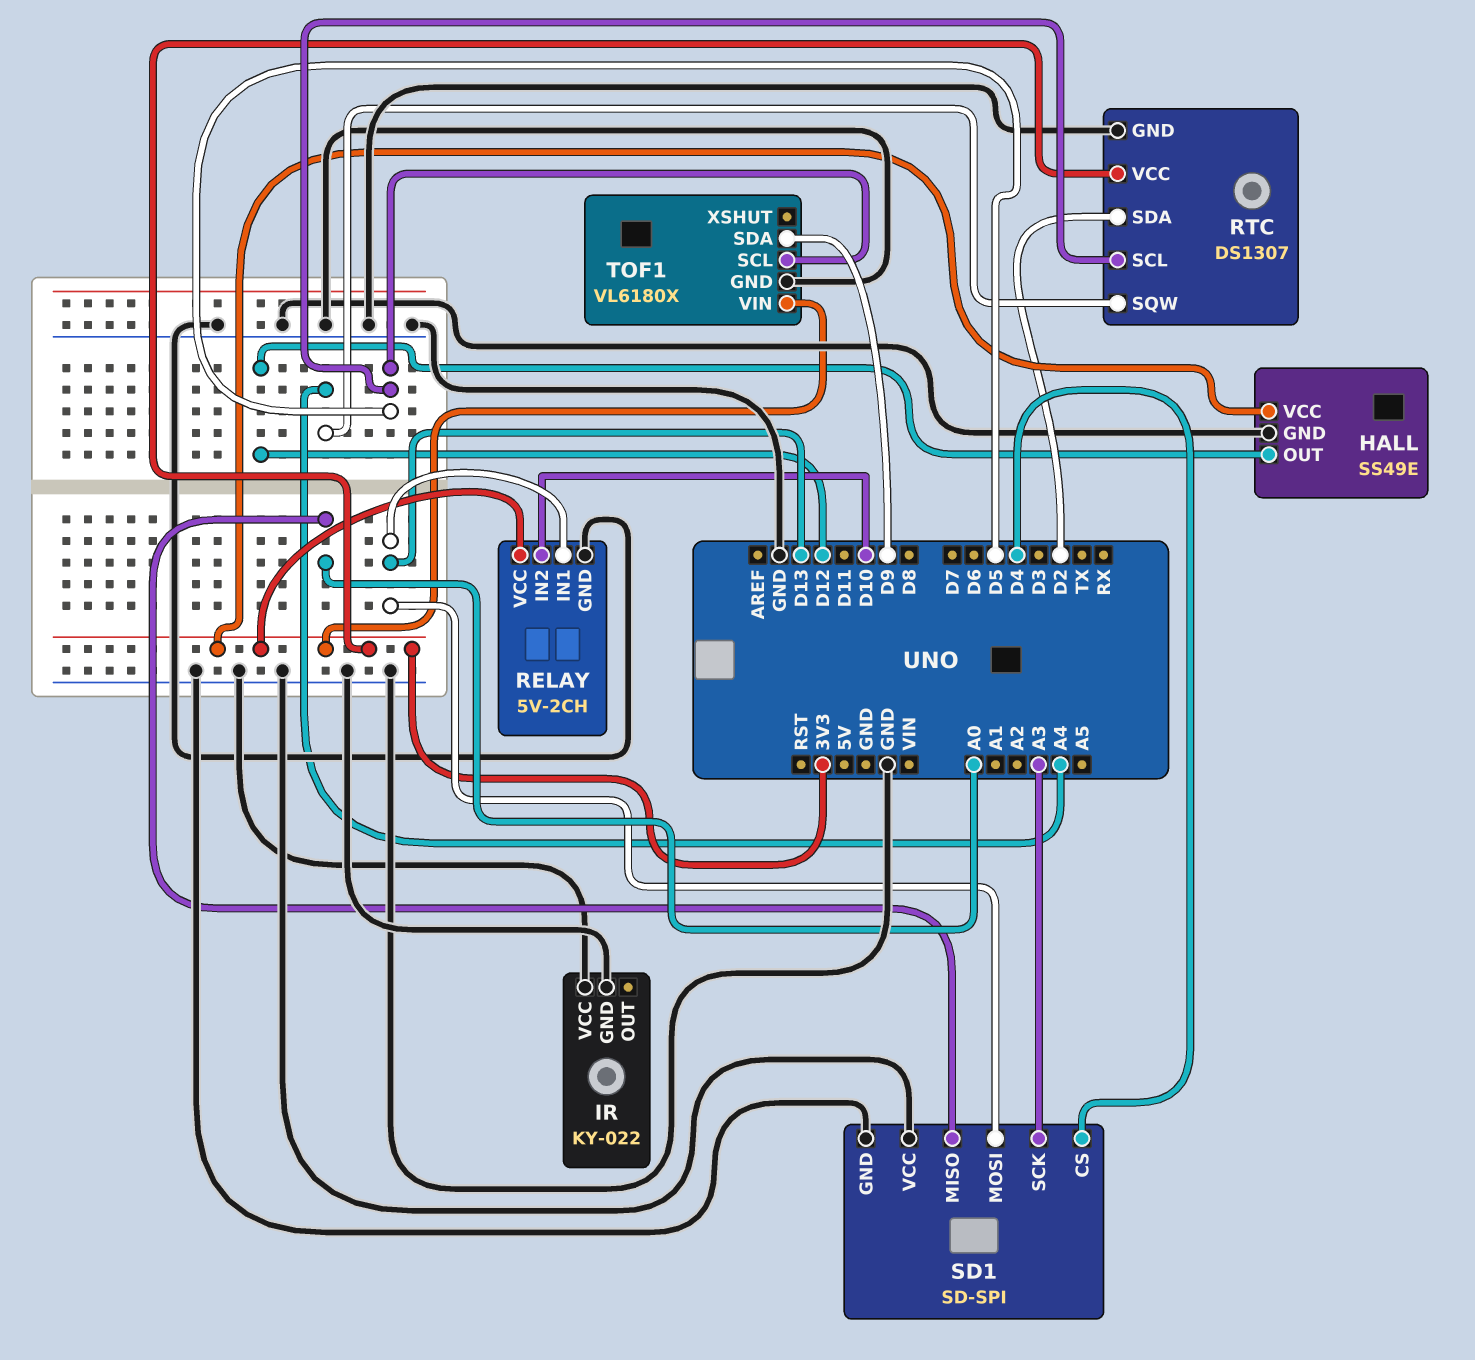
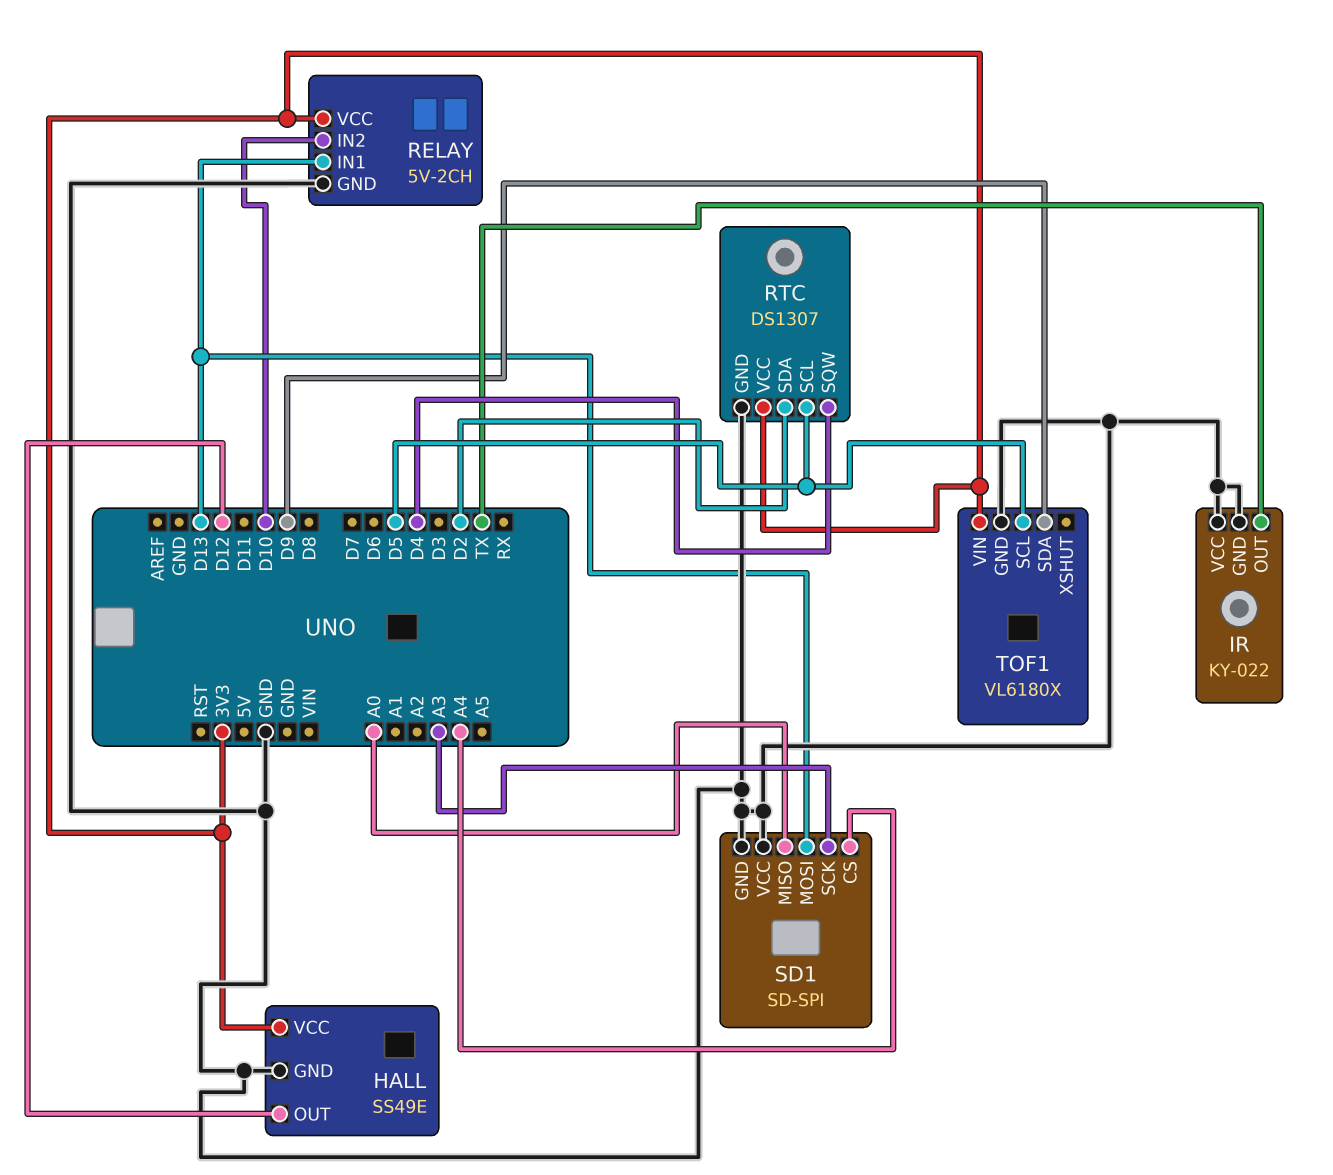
IR pin OUT: none -> TX
RTC pin SQW: A4 -> D4
SD1 pin CS: D4 -> A4

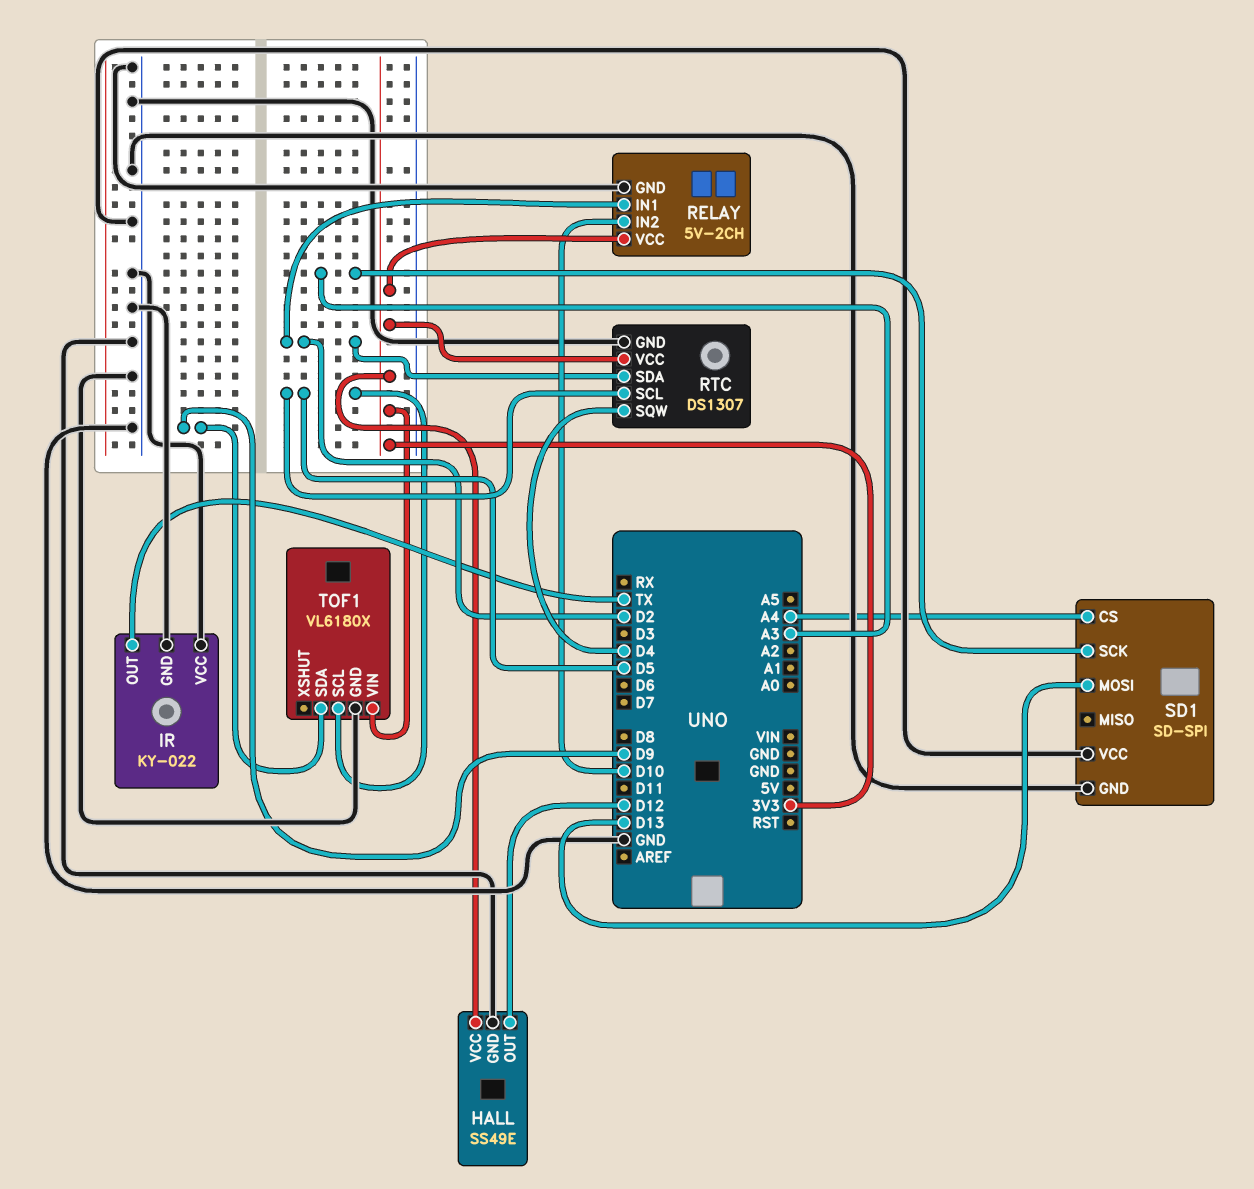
RELAY pin IN1: D13 -> D2
SD1 pin MISO: A0 -> none

